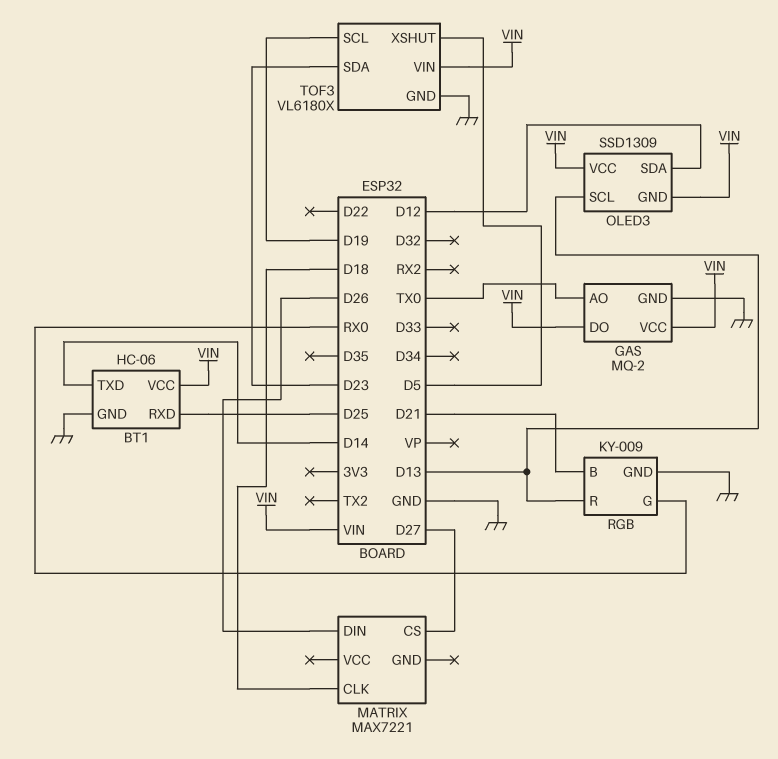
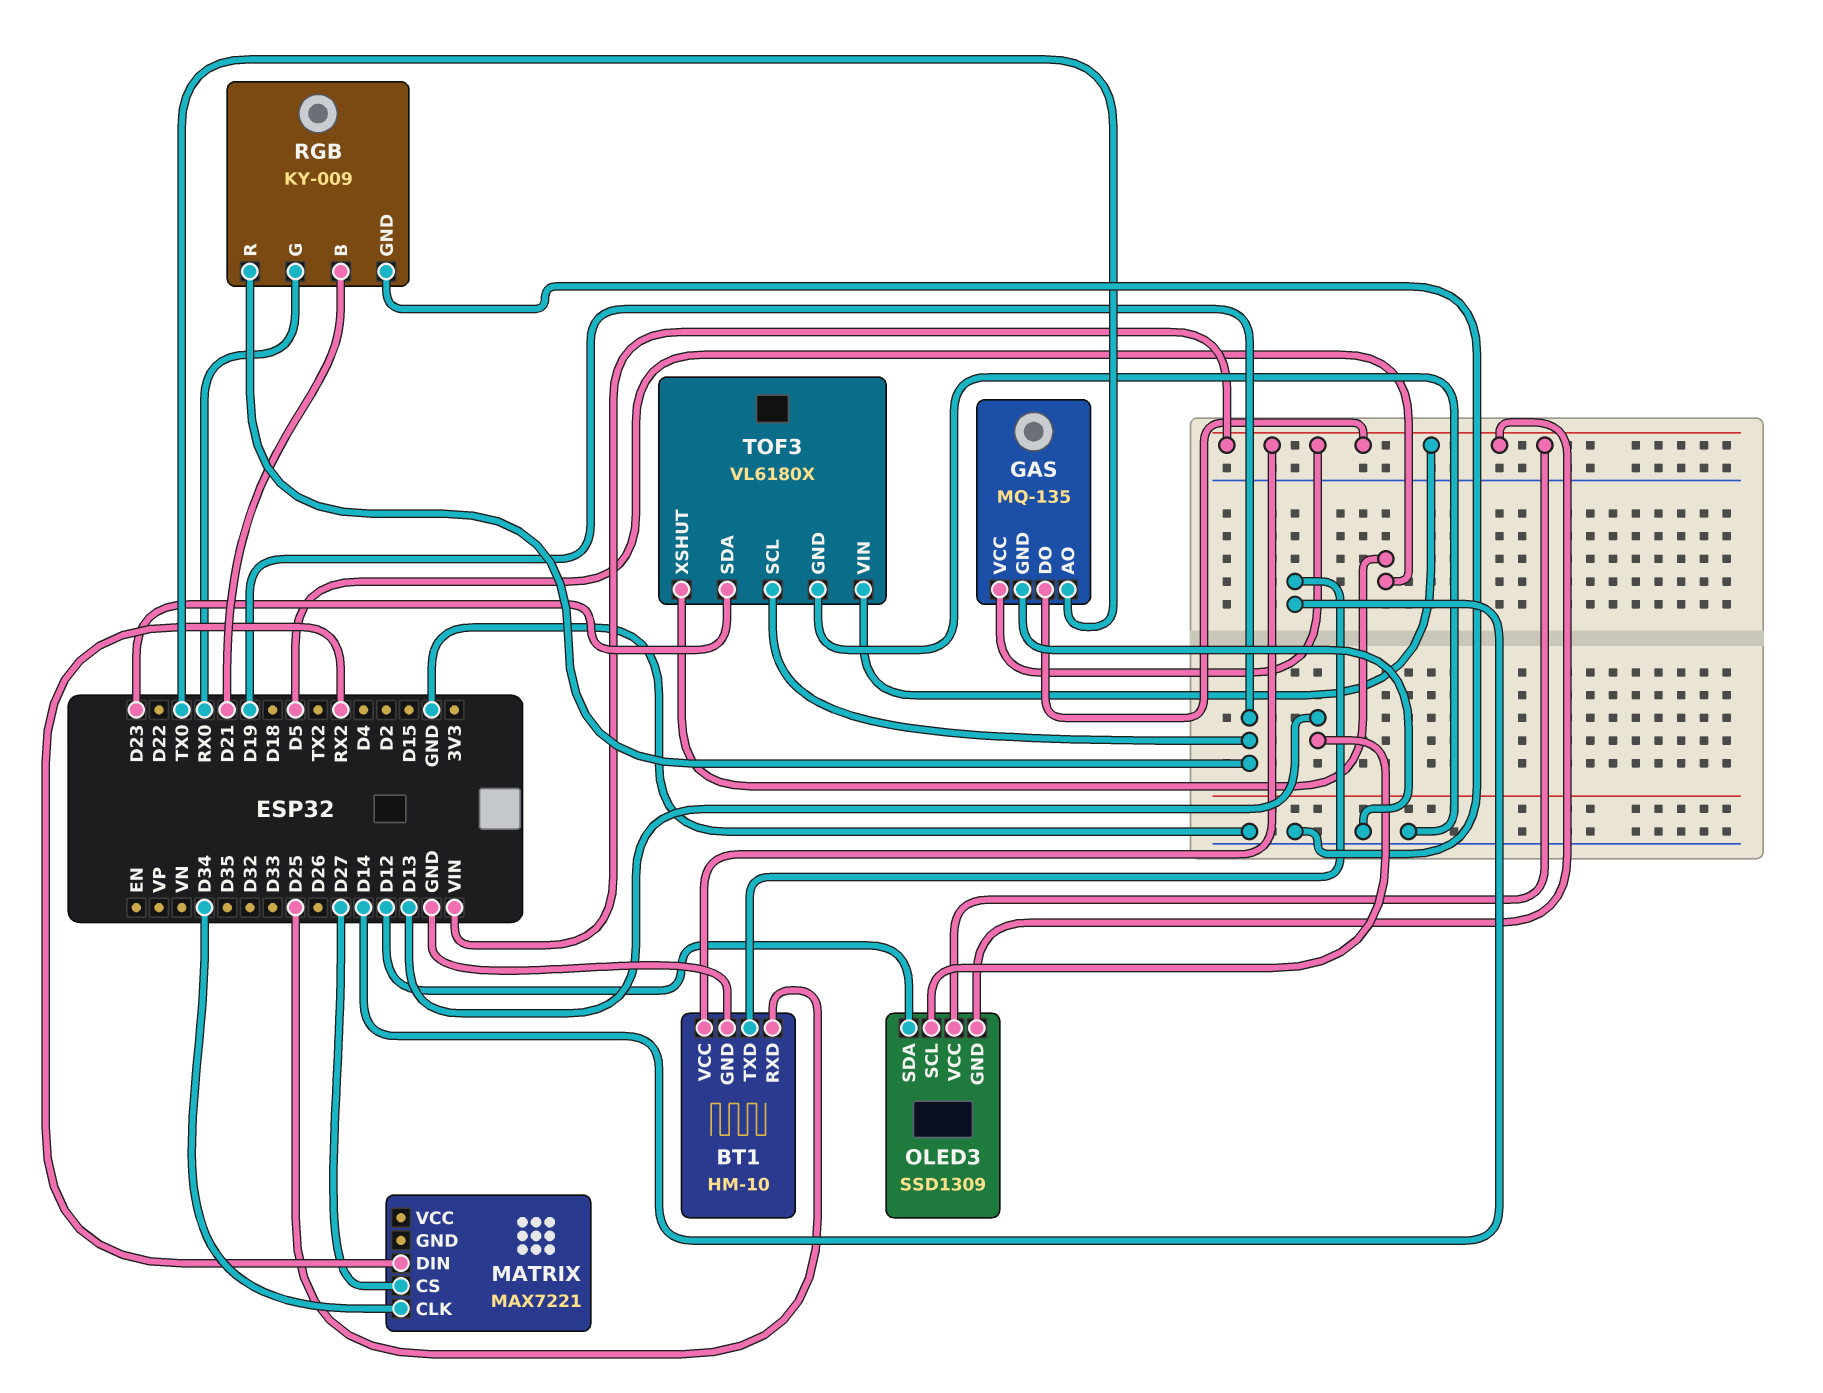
BT1: HC-06 -> HM-10
GAS: MQ-2 -> MQ-135
MATRIX pin CLK: D18 -> D34
MATRIX pin DIN: D26 -> RX2
RGB pin R: D13 -> D19

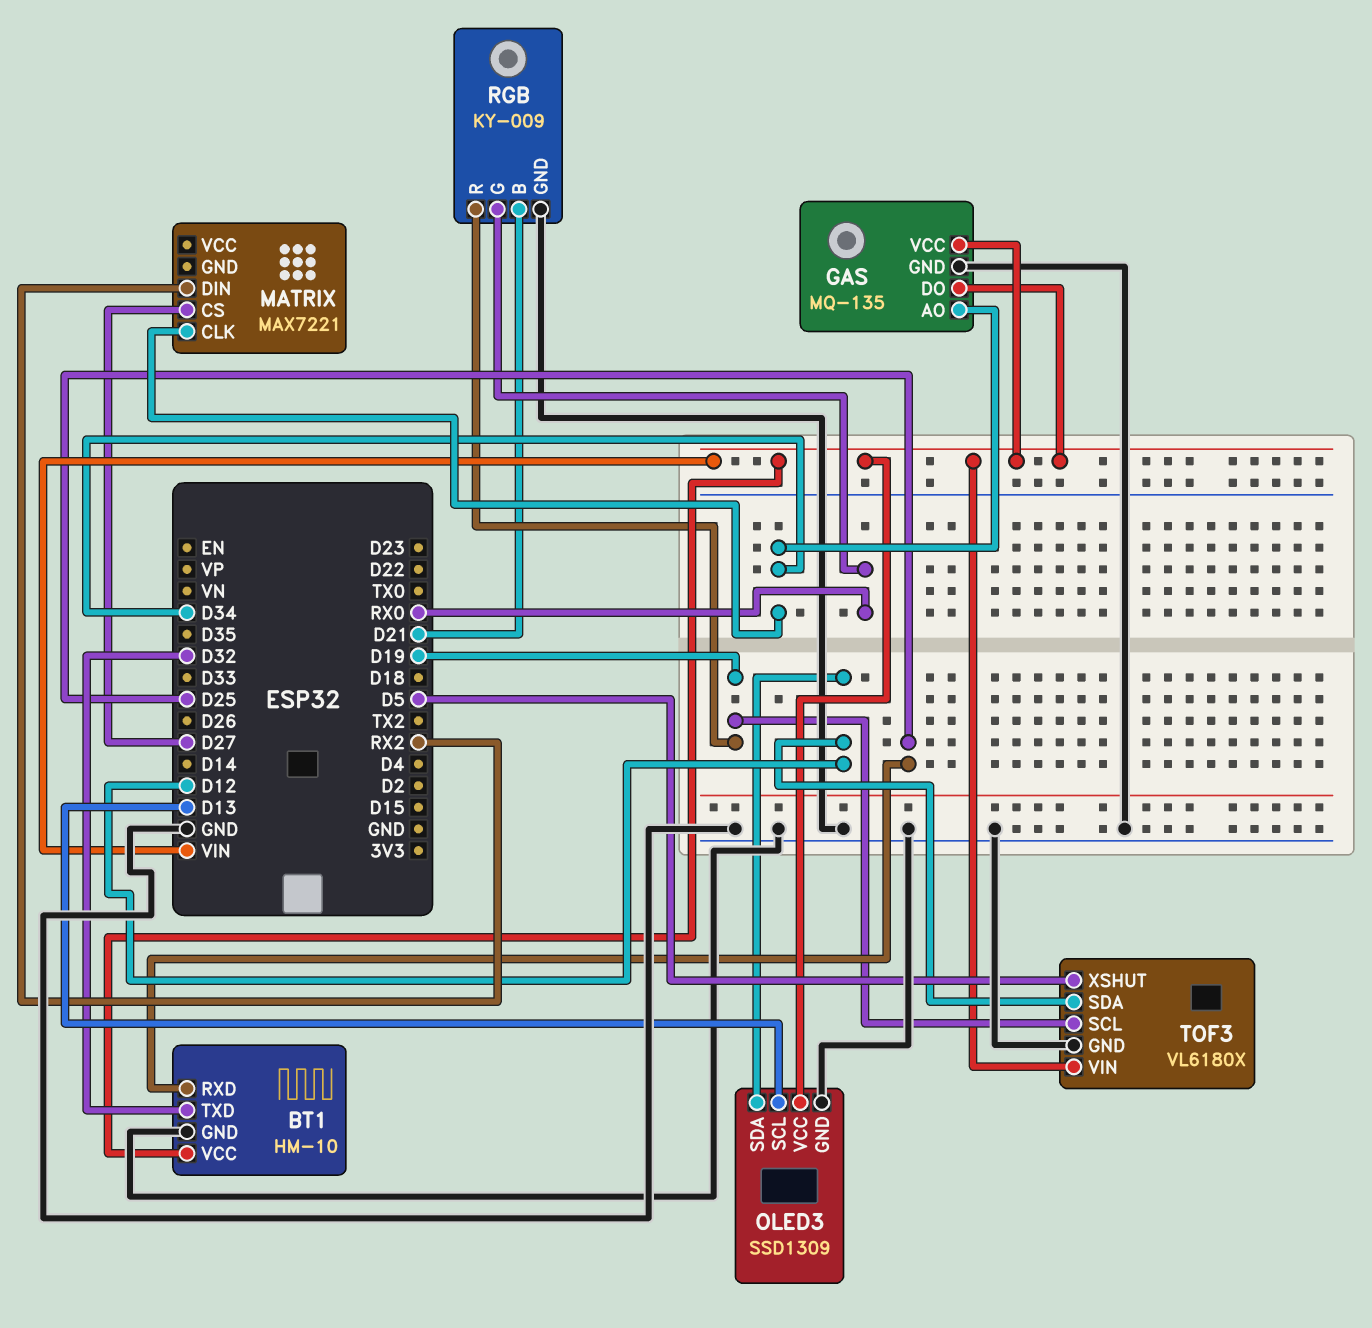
BT1 pin TXD: D14 -> D32
GAS pin AO: TX0 -> D34
OLED3 pin GND: VIN -> GND
TOF3 pin SDA: D23 -> D12

